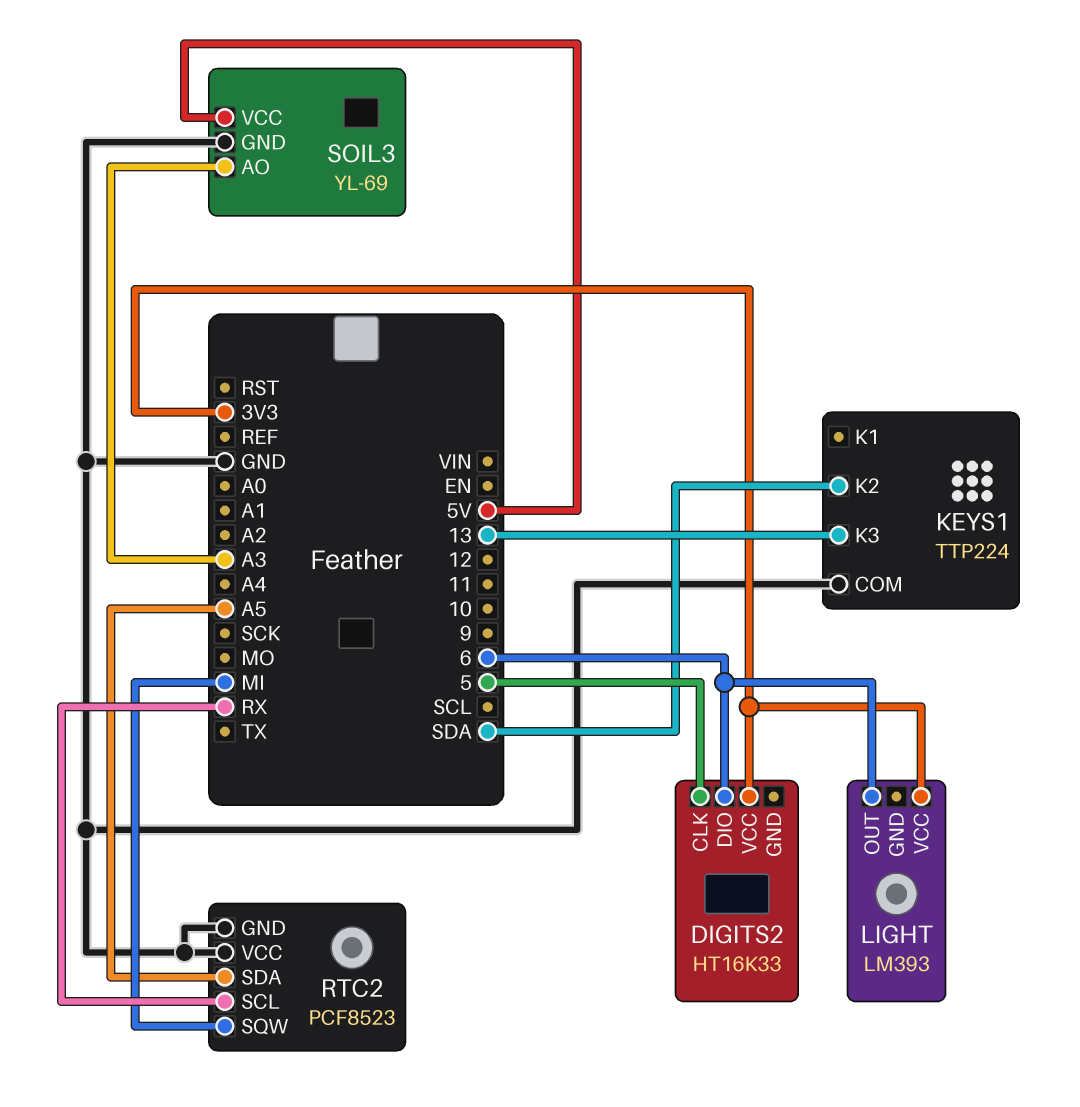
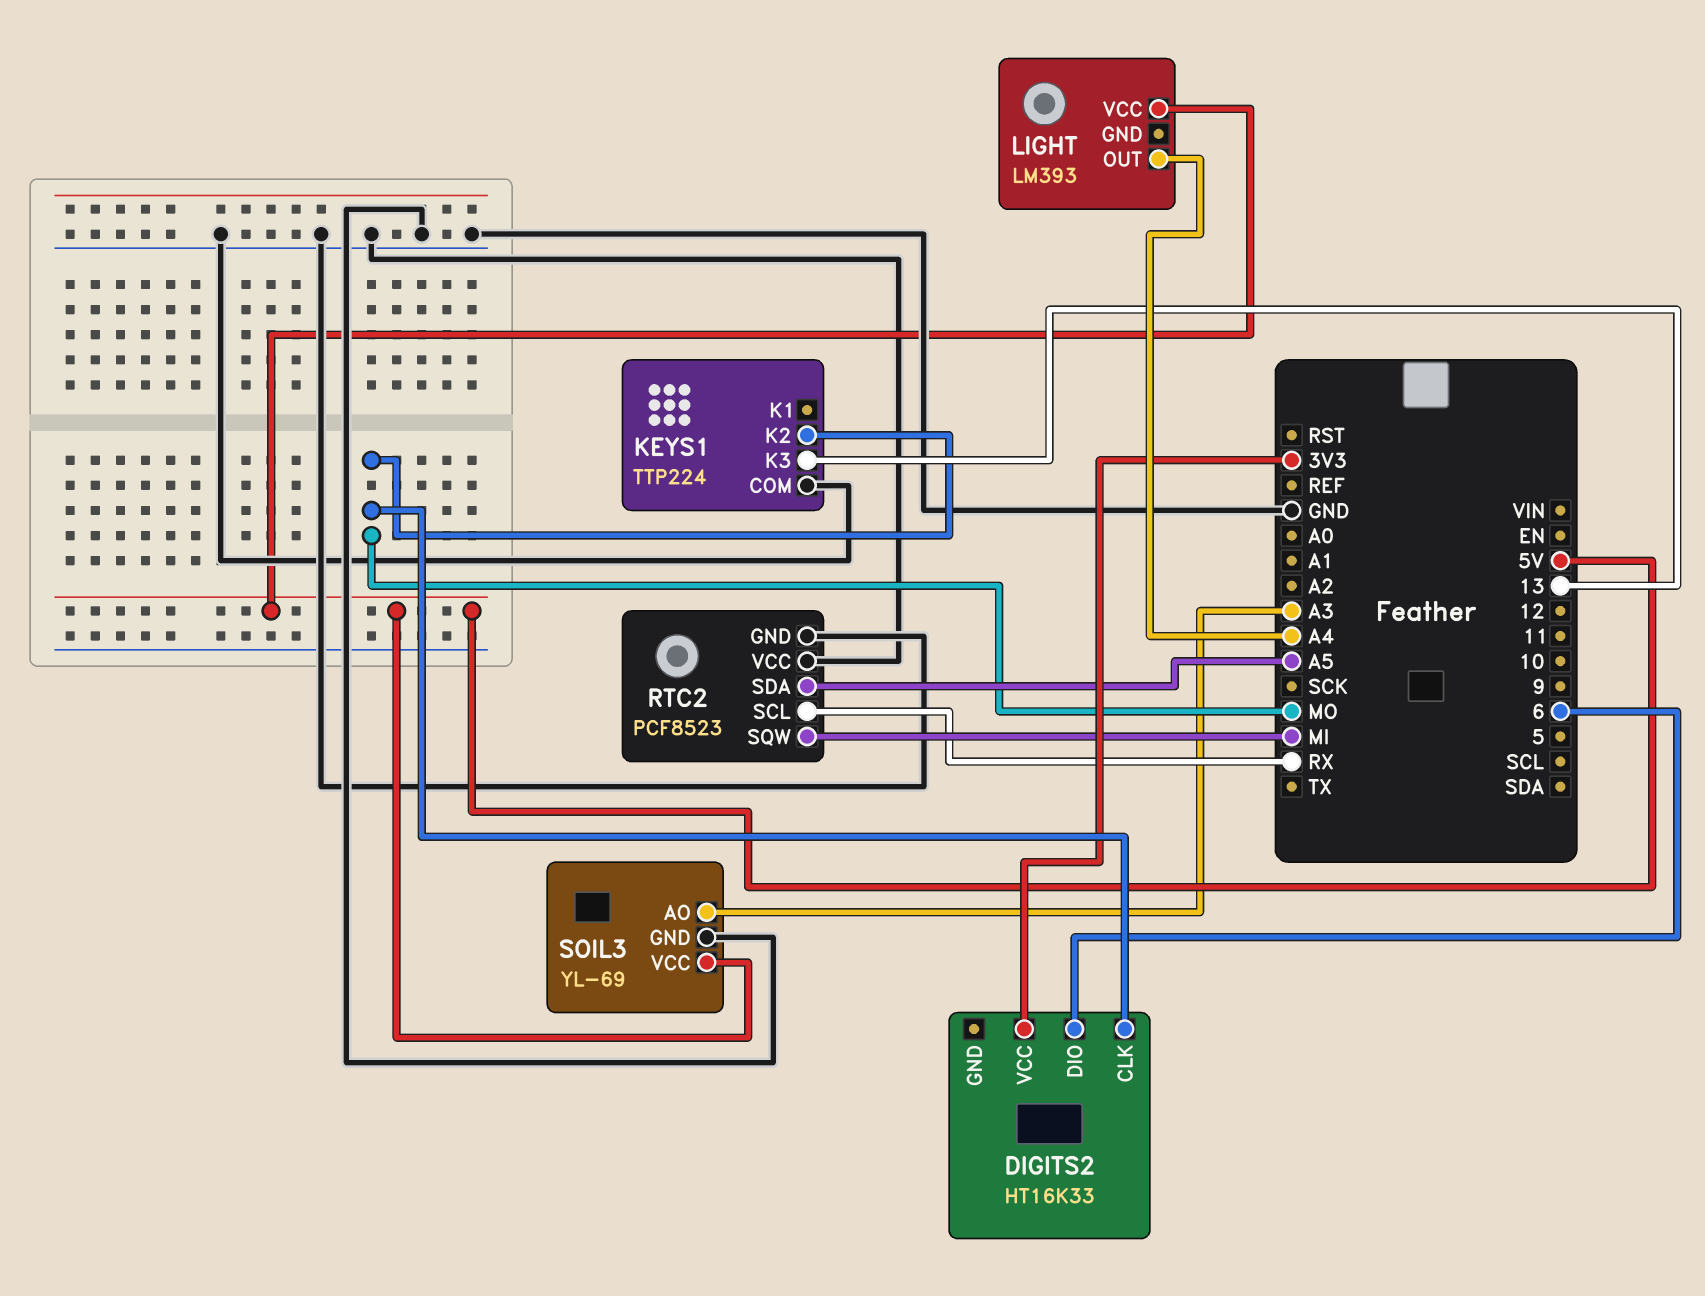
DIGITS2 pin CLK: 5 -> MO
KEYS1 pin K2: SDA -> MO
LIGHT pin OUT: 6 -> A4
LIGHT pin VCC: 3V3 -> 5V

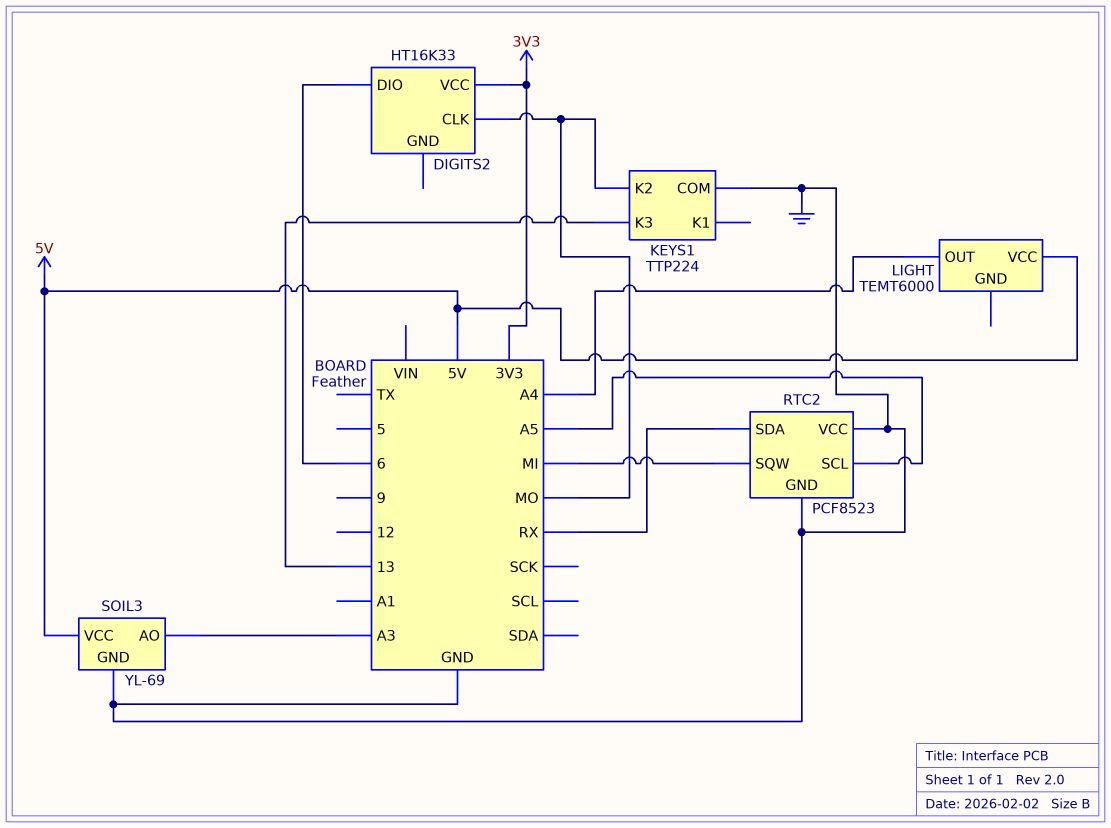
LIGHT: LM393 -> TEMT6000
RTC2 pin SCL: RX -> A5
RTC2 pin SDA: A5 -> RX

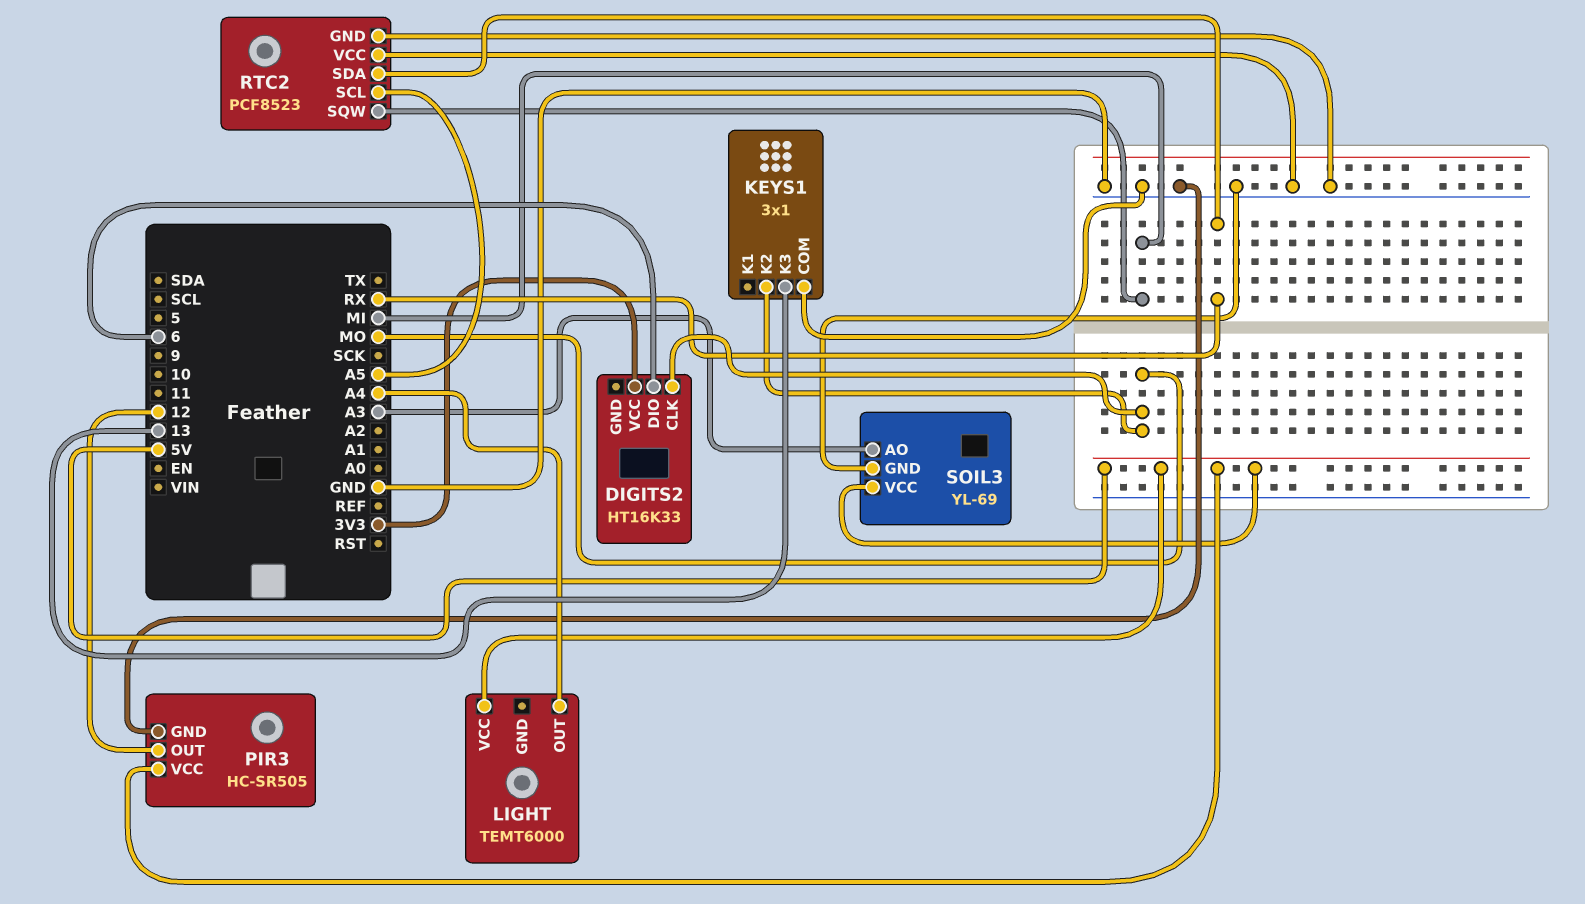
KEYS1: TTP224 -> 3x1
PIR3: none -> HC-SR505
PIR3 pin GND: none -> GND
PIR3 pin OUT: none -> 12
PIR3 pin VCC: none -> 5V

